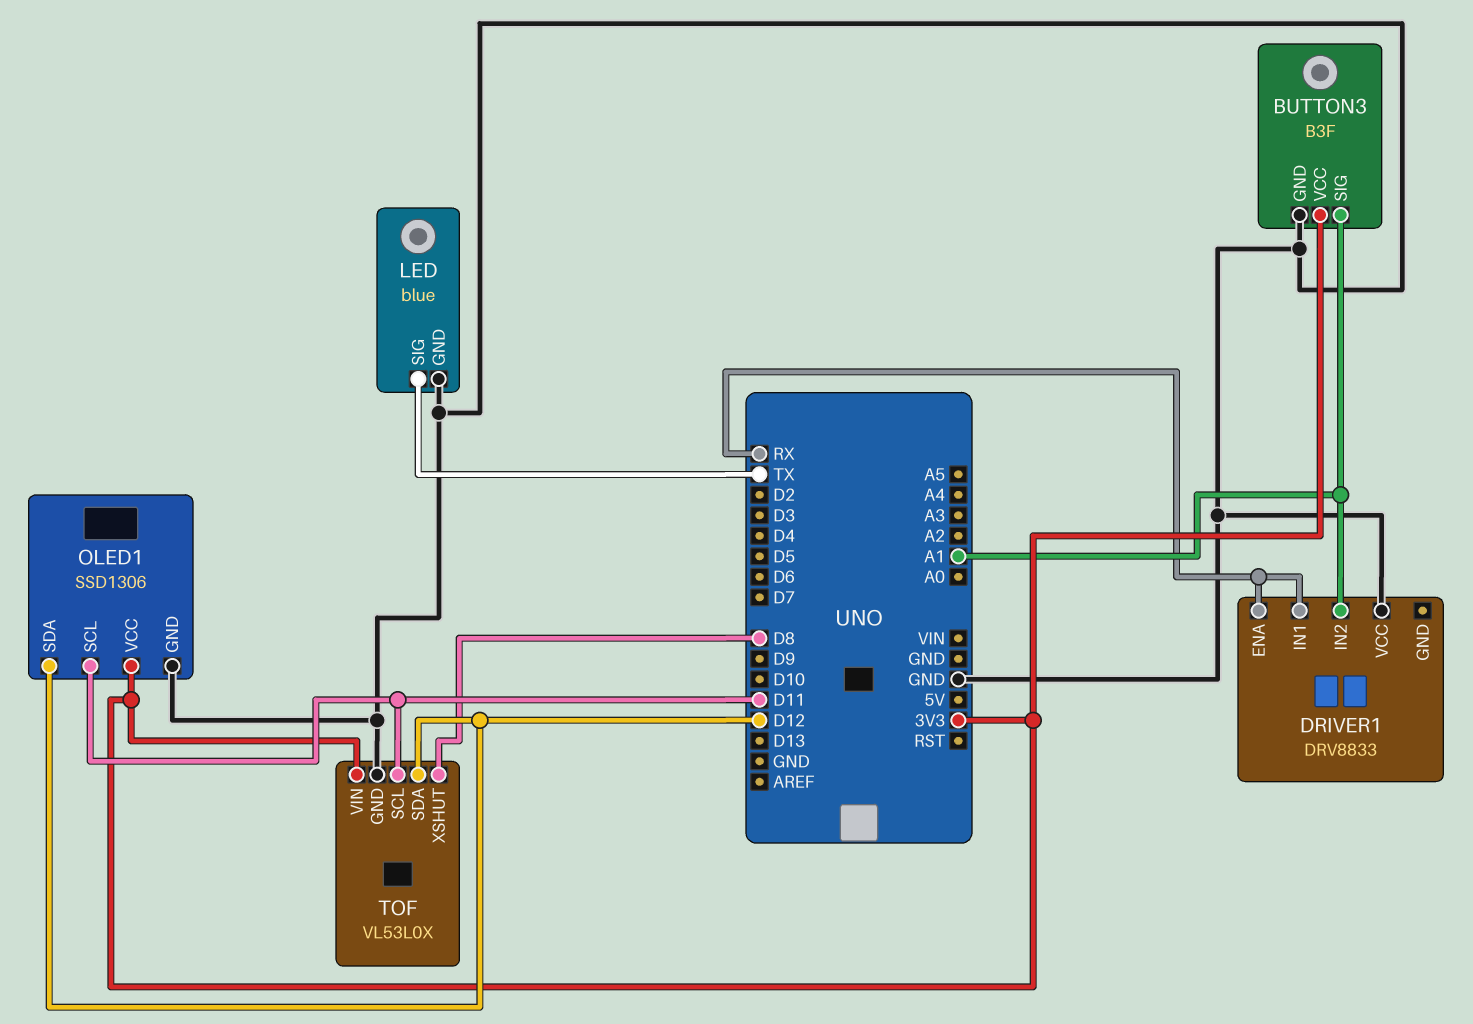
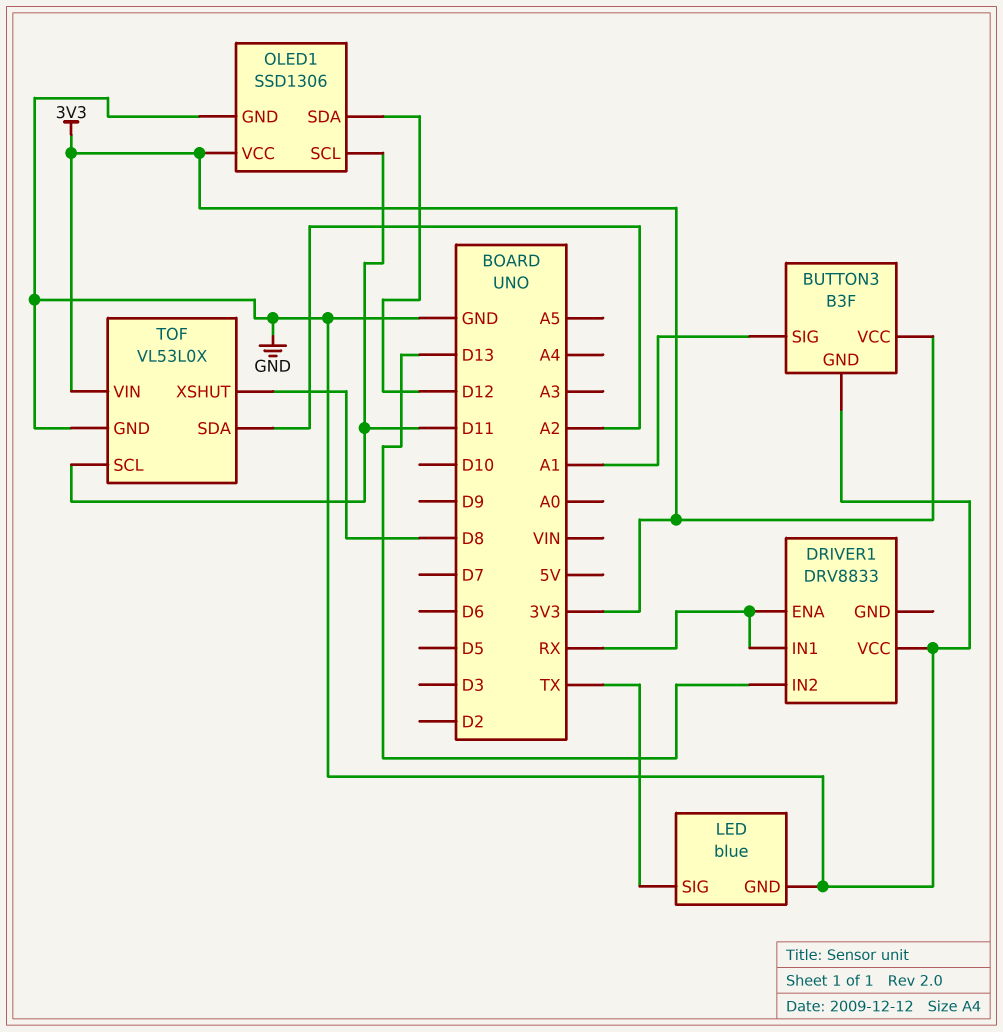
DRIVER1 pin IN2: A1 -> D13
TOF pin SDA: D12 -> A2

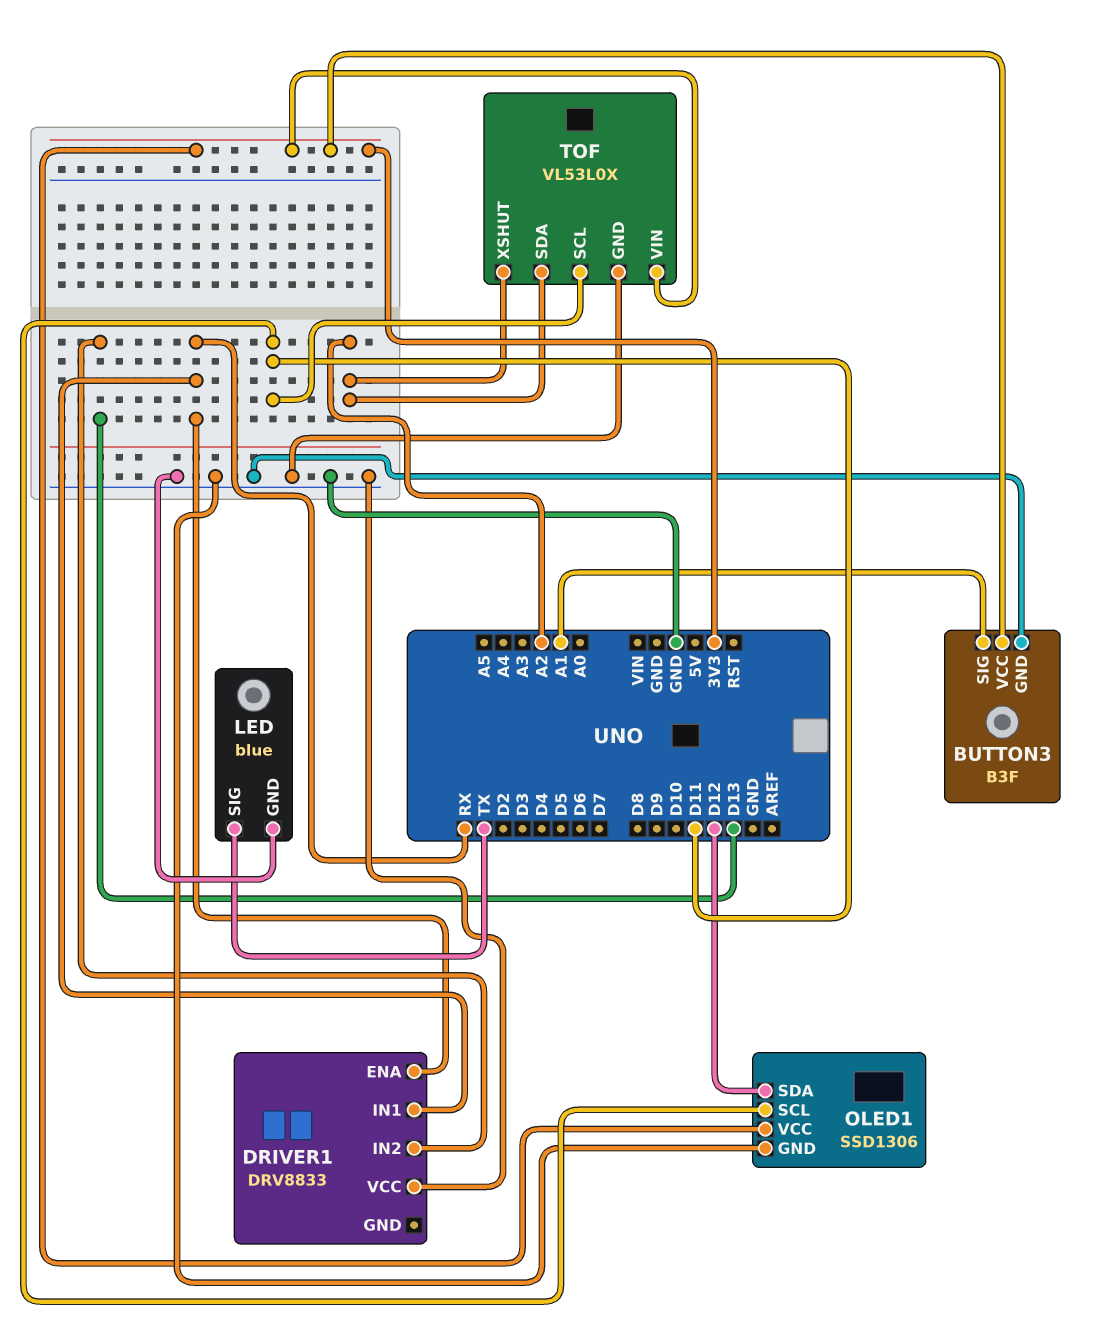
TOF pin XSHUT: D8 -> A2

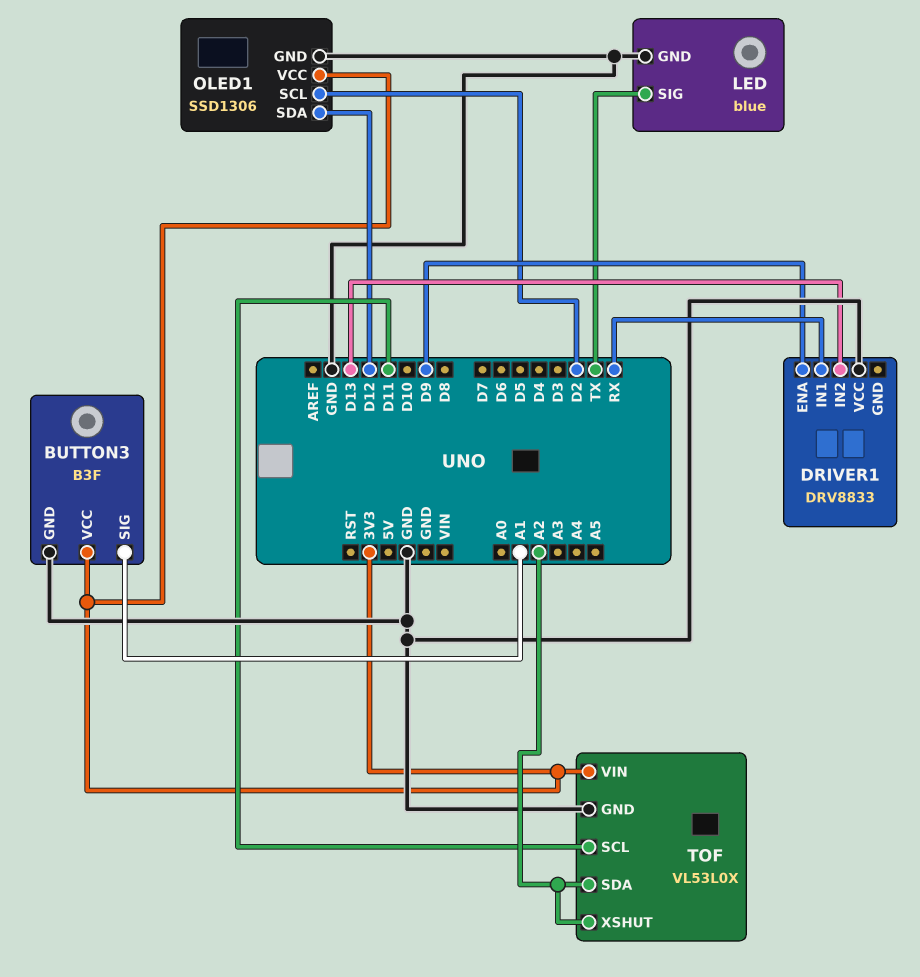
DRIVER1 pin ENA: RX -> D9
OLED1 pin SCL: D11 -> D2

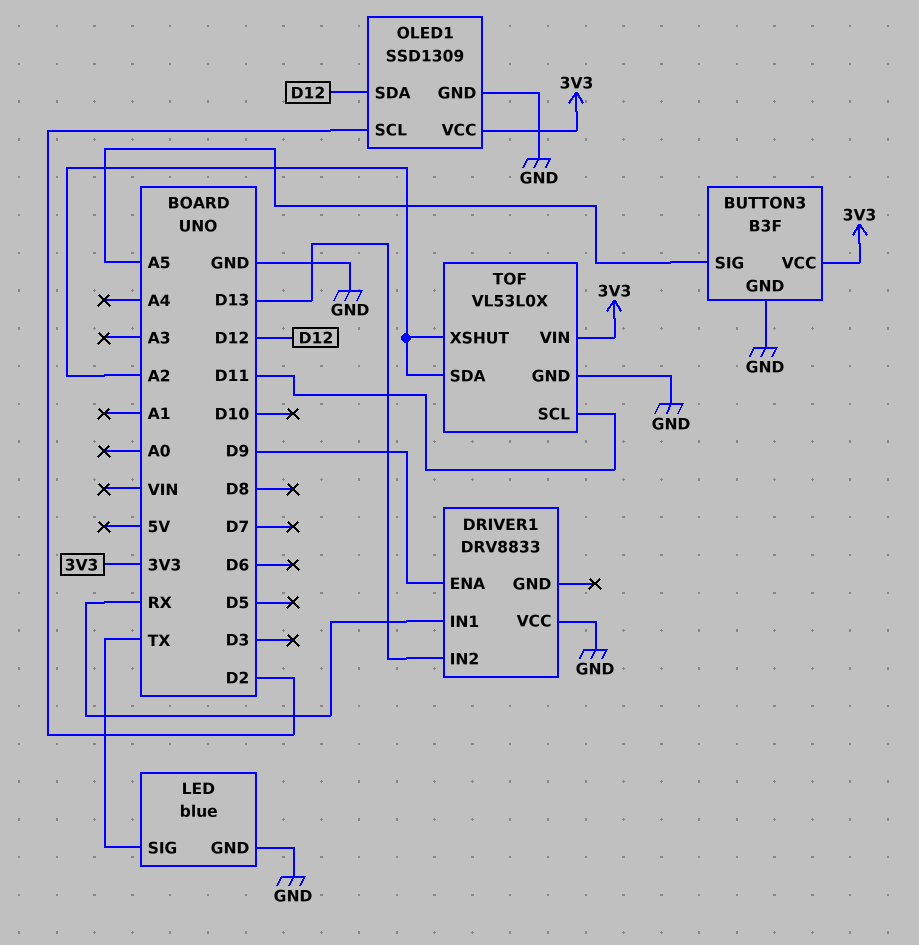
BUTTON3 pin SIG: A1 -> A5
OLED1: SSD1306 -> SSD1309

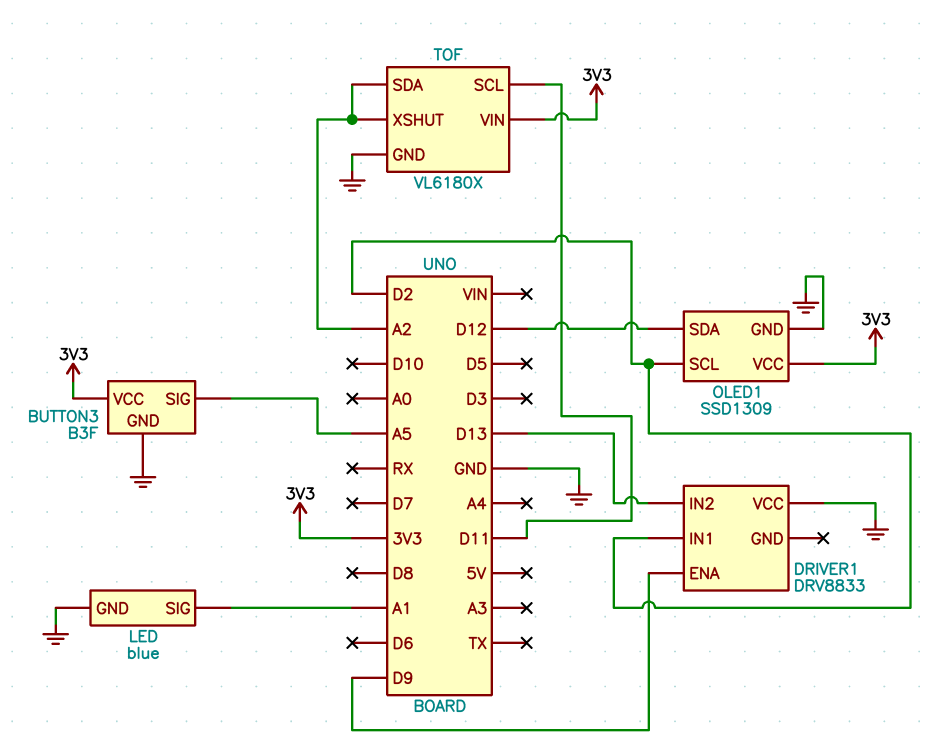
DRIVER1 pin IN1: RX -> D2
LED pin SIG: TX -> A1
TOF: VL53L0X -> VL6180X

